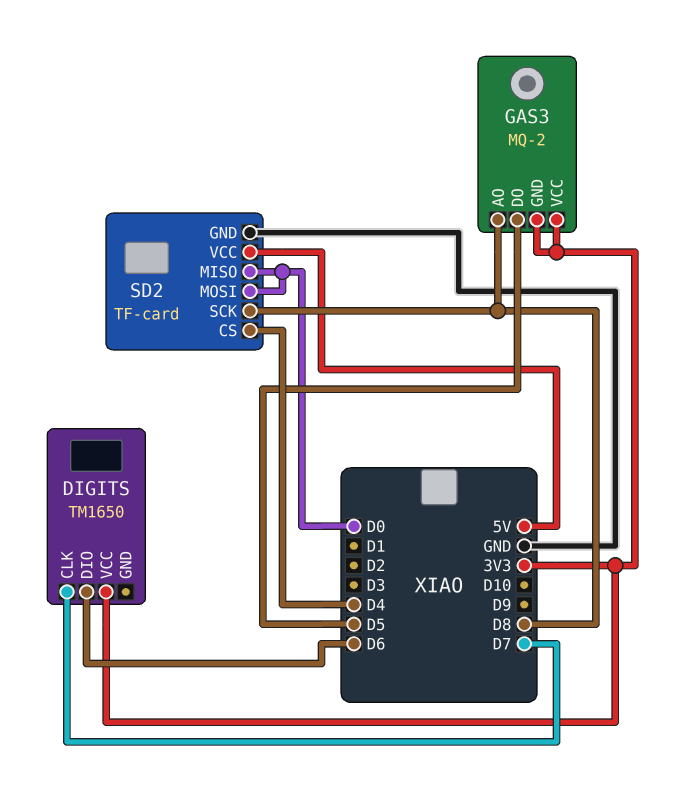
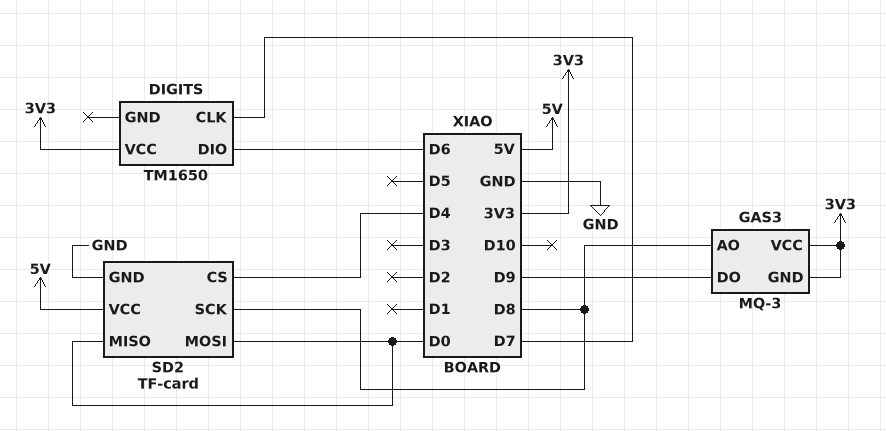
GAS3: MQ-2 -> MQ-3
GAS3 pin DO: D5 -> D9

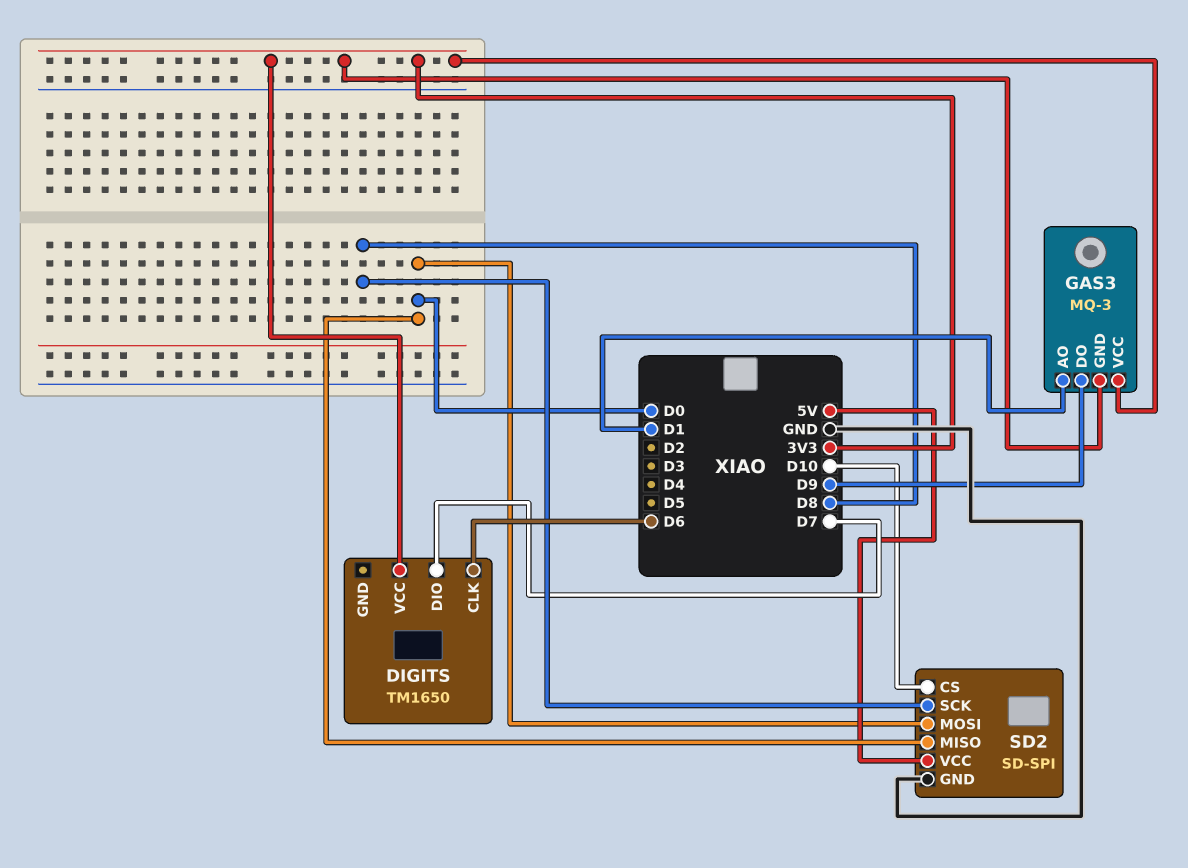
DIGITS pin CLK: D7 -> D6
DIGITS pin DIO: D6 -> D7
GAS3 pin AO: D8 -> D1
SD2: TF-card -> SD-SPI
SD2 pin CS: D4 -> D10

